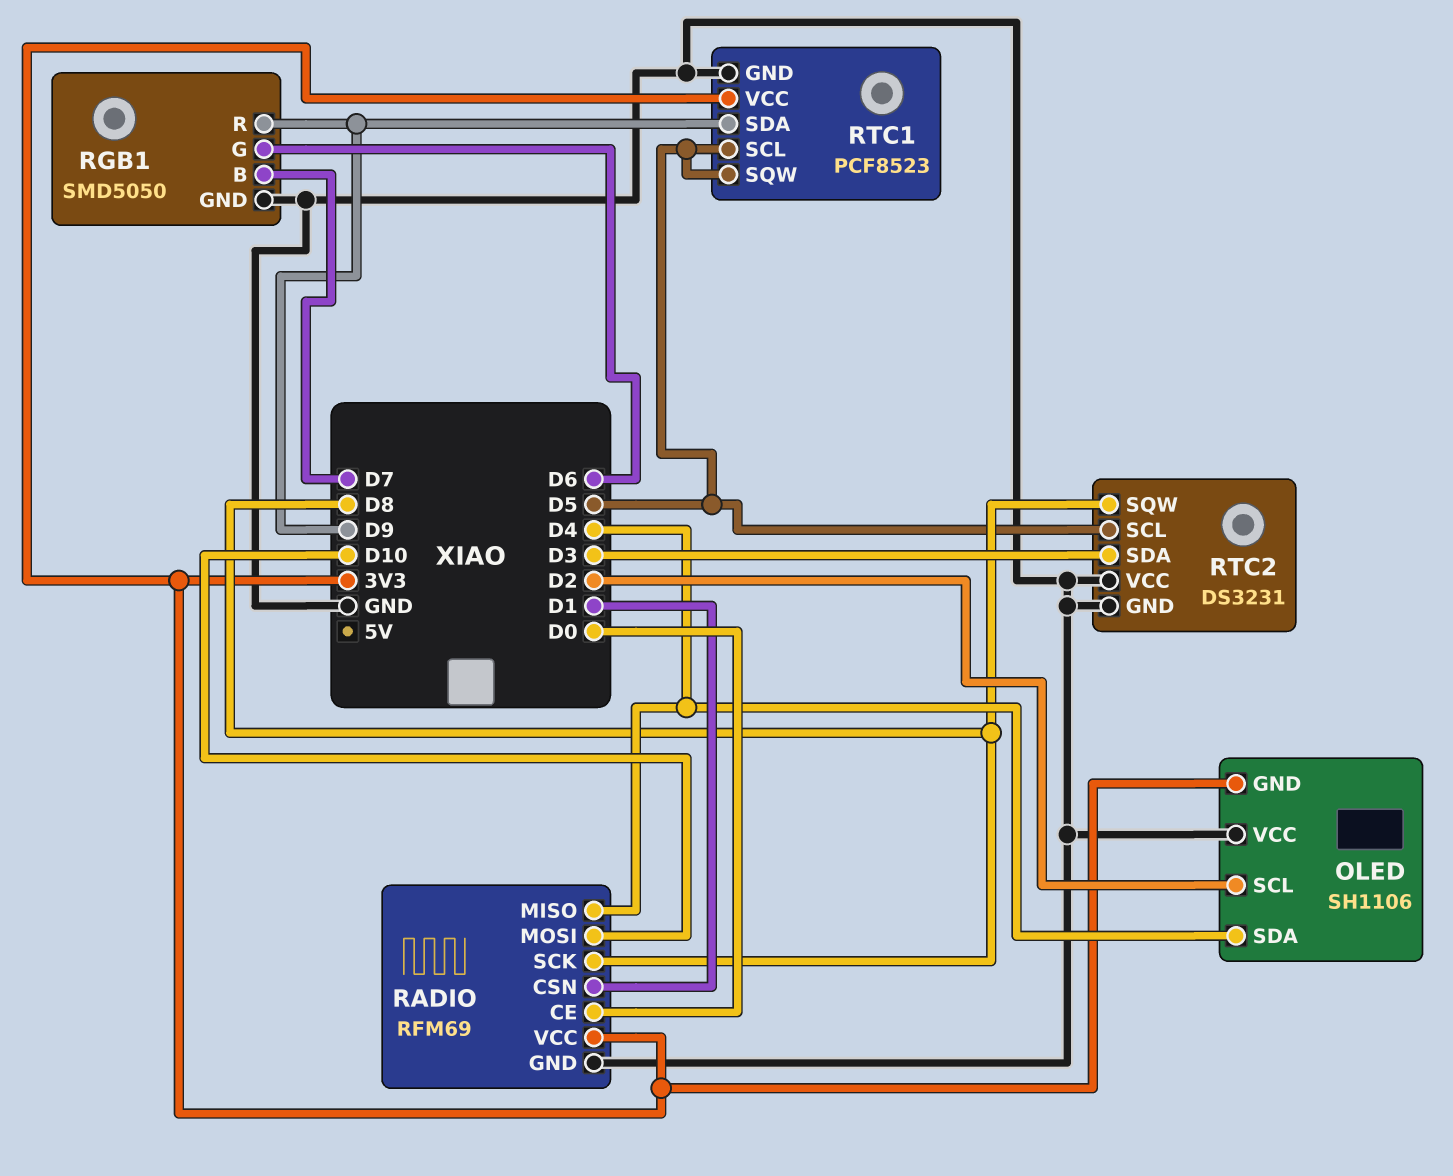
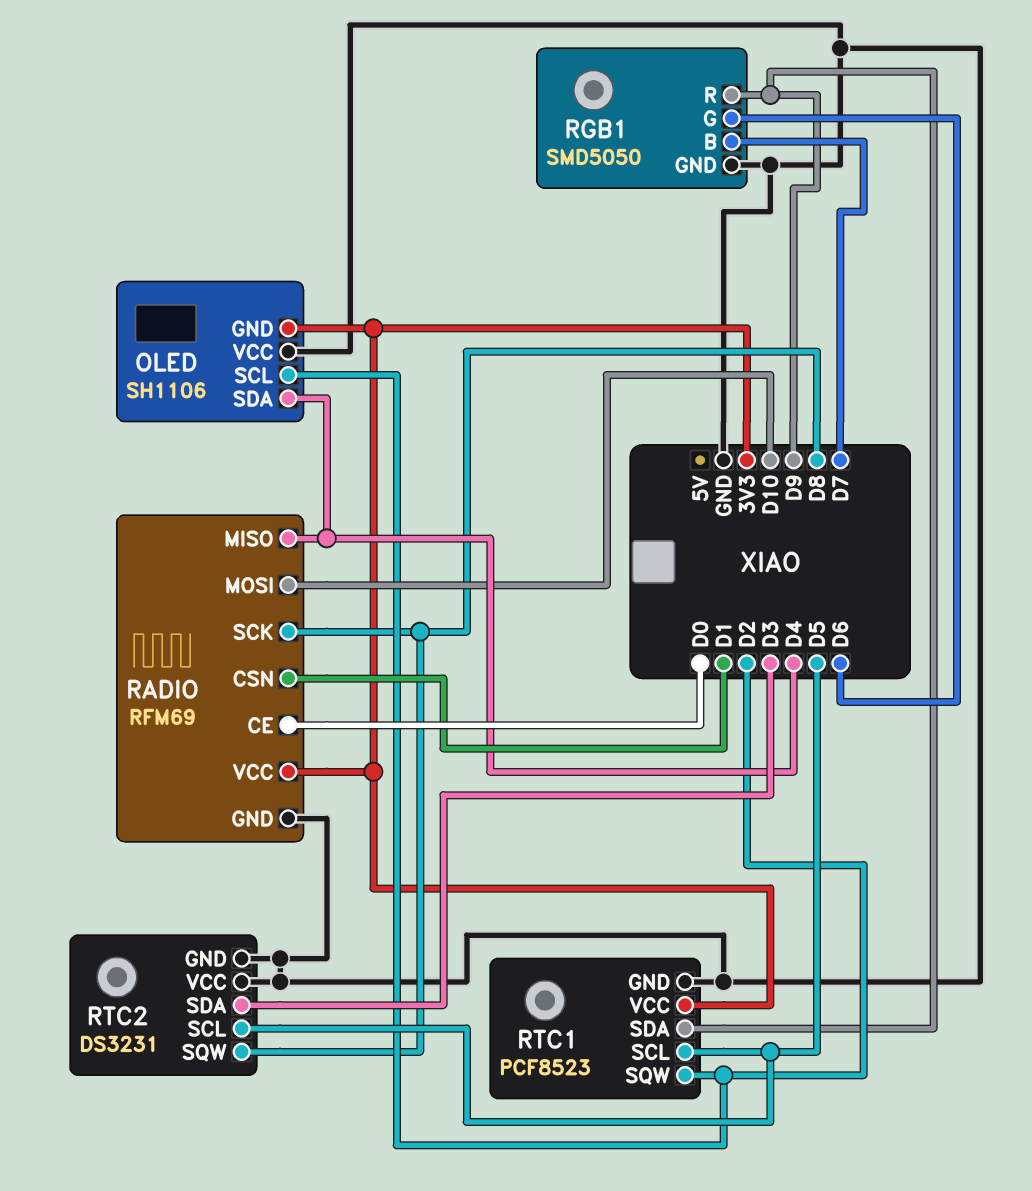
RTC1 pin SQW: D5 -> D2

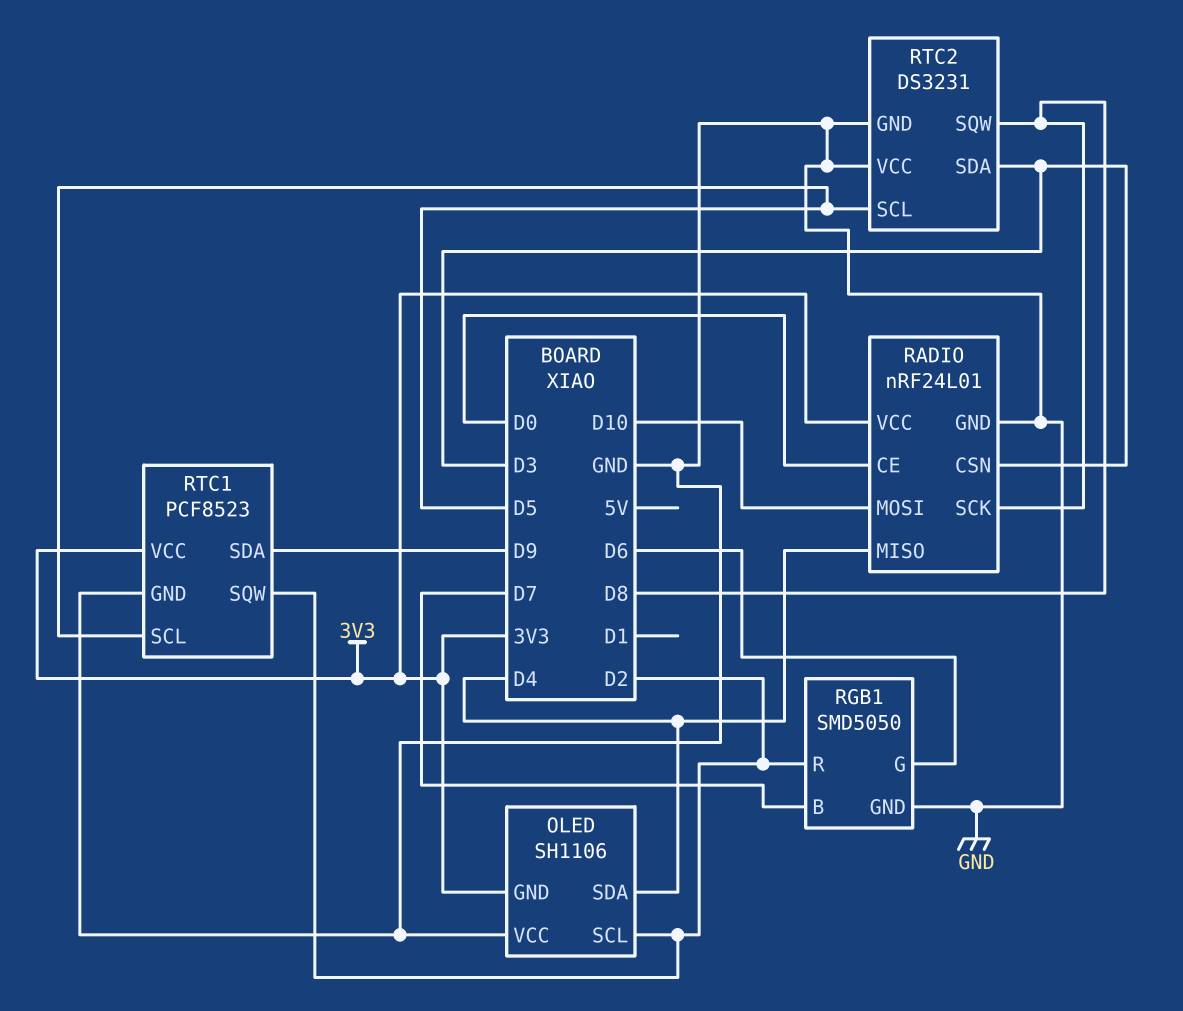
RADIO: RFM69 -> nRF24L01
RADIO pin CSN: D1 -> D3
RGB1 pin R: D9 -> D2

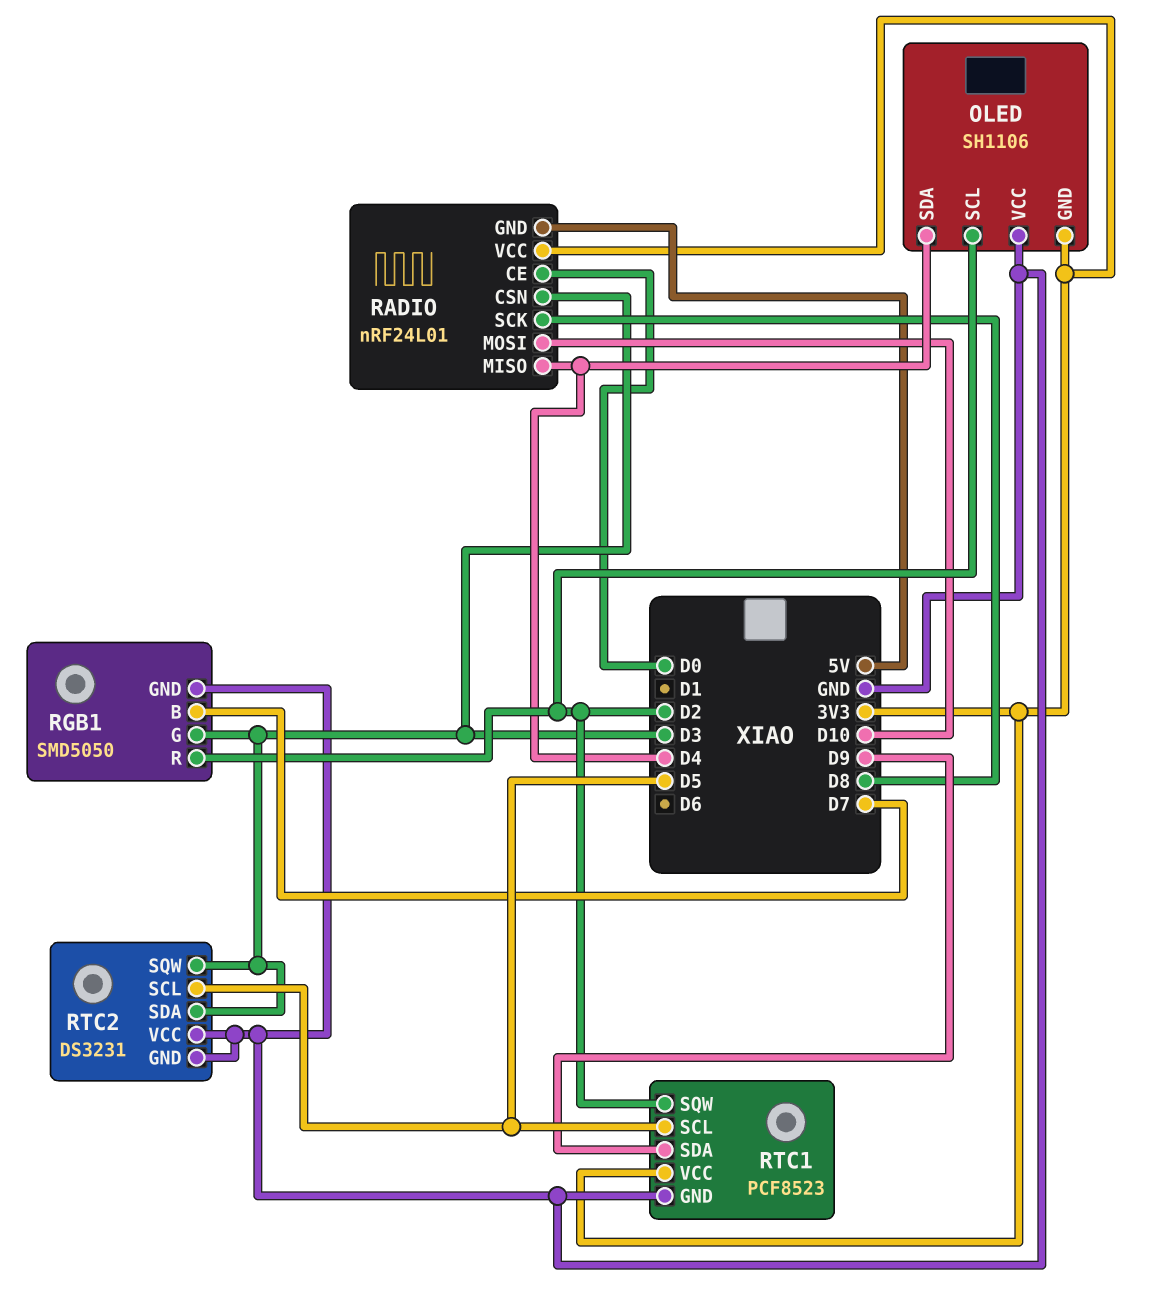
RADIO pin GND: GND -> 5V
RGB1 pin G: D6 -> D3
RTC2 pin SQW: D8 -> D3

